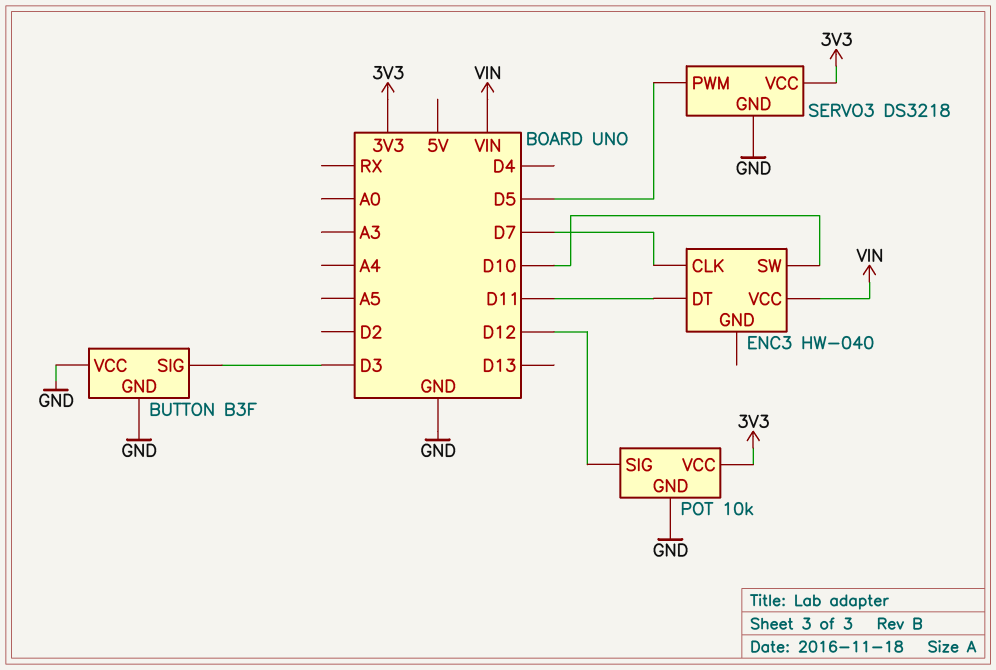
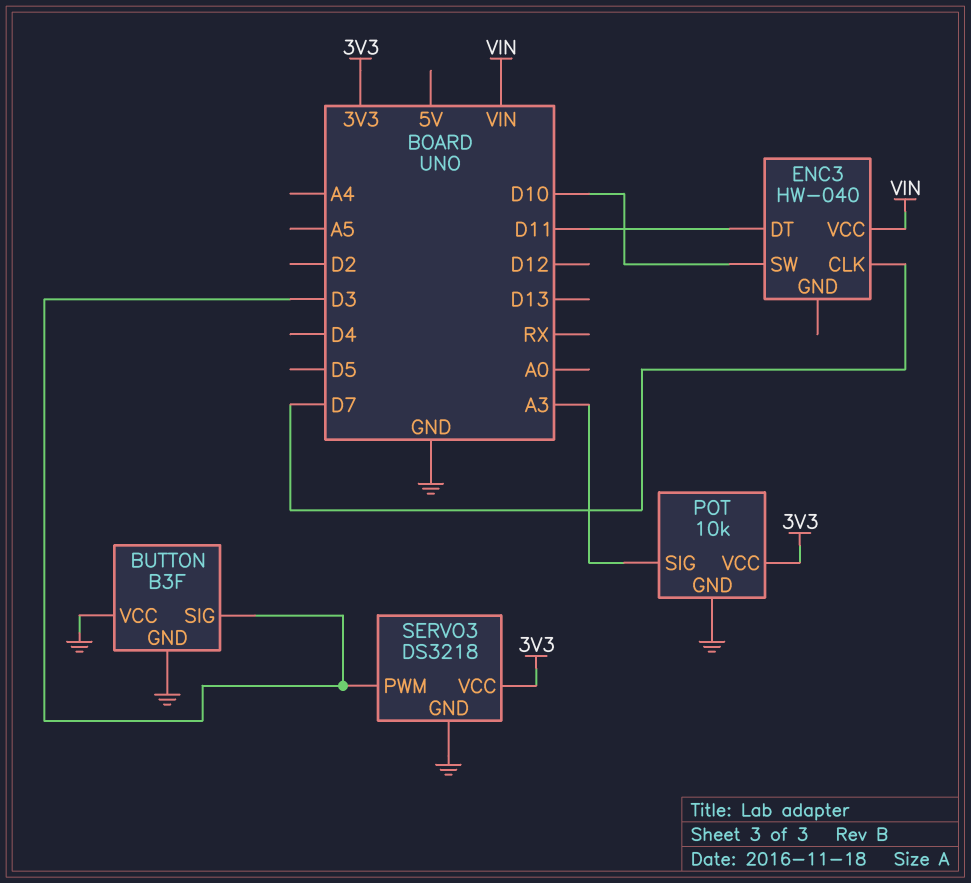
POT pin SIG: D12 -> A3
SERVO3 pin PWM: D5 -> D3

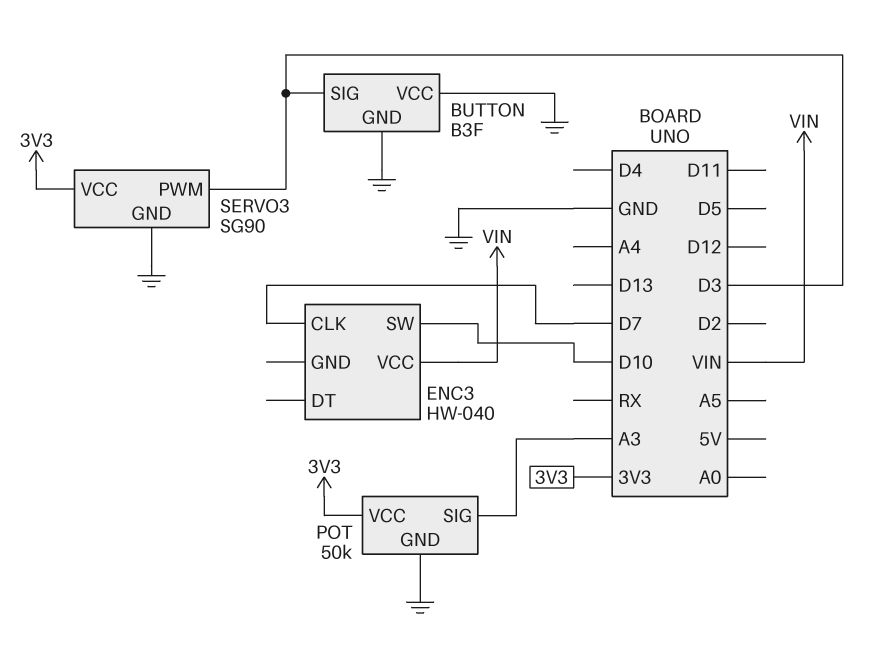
ENC3 pin DT: D11 -> none
POT: 10k -> 50k
SERVO3: DS3218 -> SG90

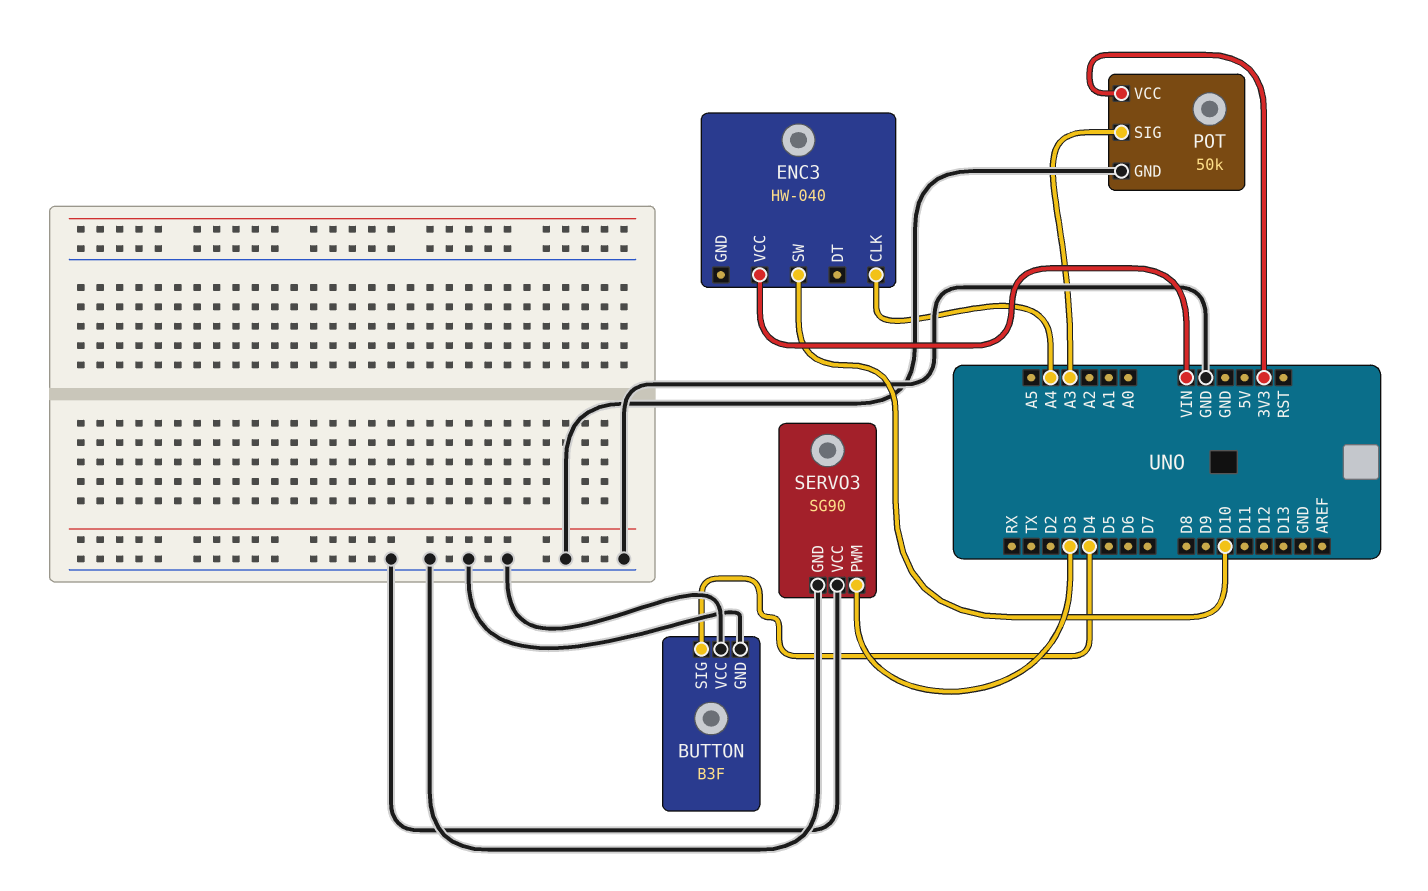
BUTTON pin SIG: D3 -> D4
ENC3 pin CLK: D7 -> A4
SERVO3 pin VCC: 3V3 -> GND

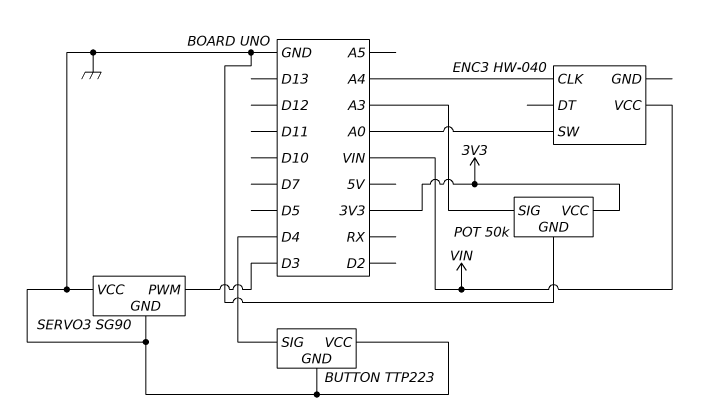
BUTTON: B3F -> TTP223
ENC3 pin SW: D10 -> A0

